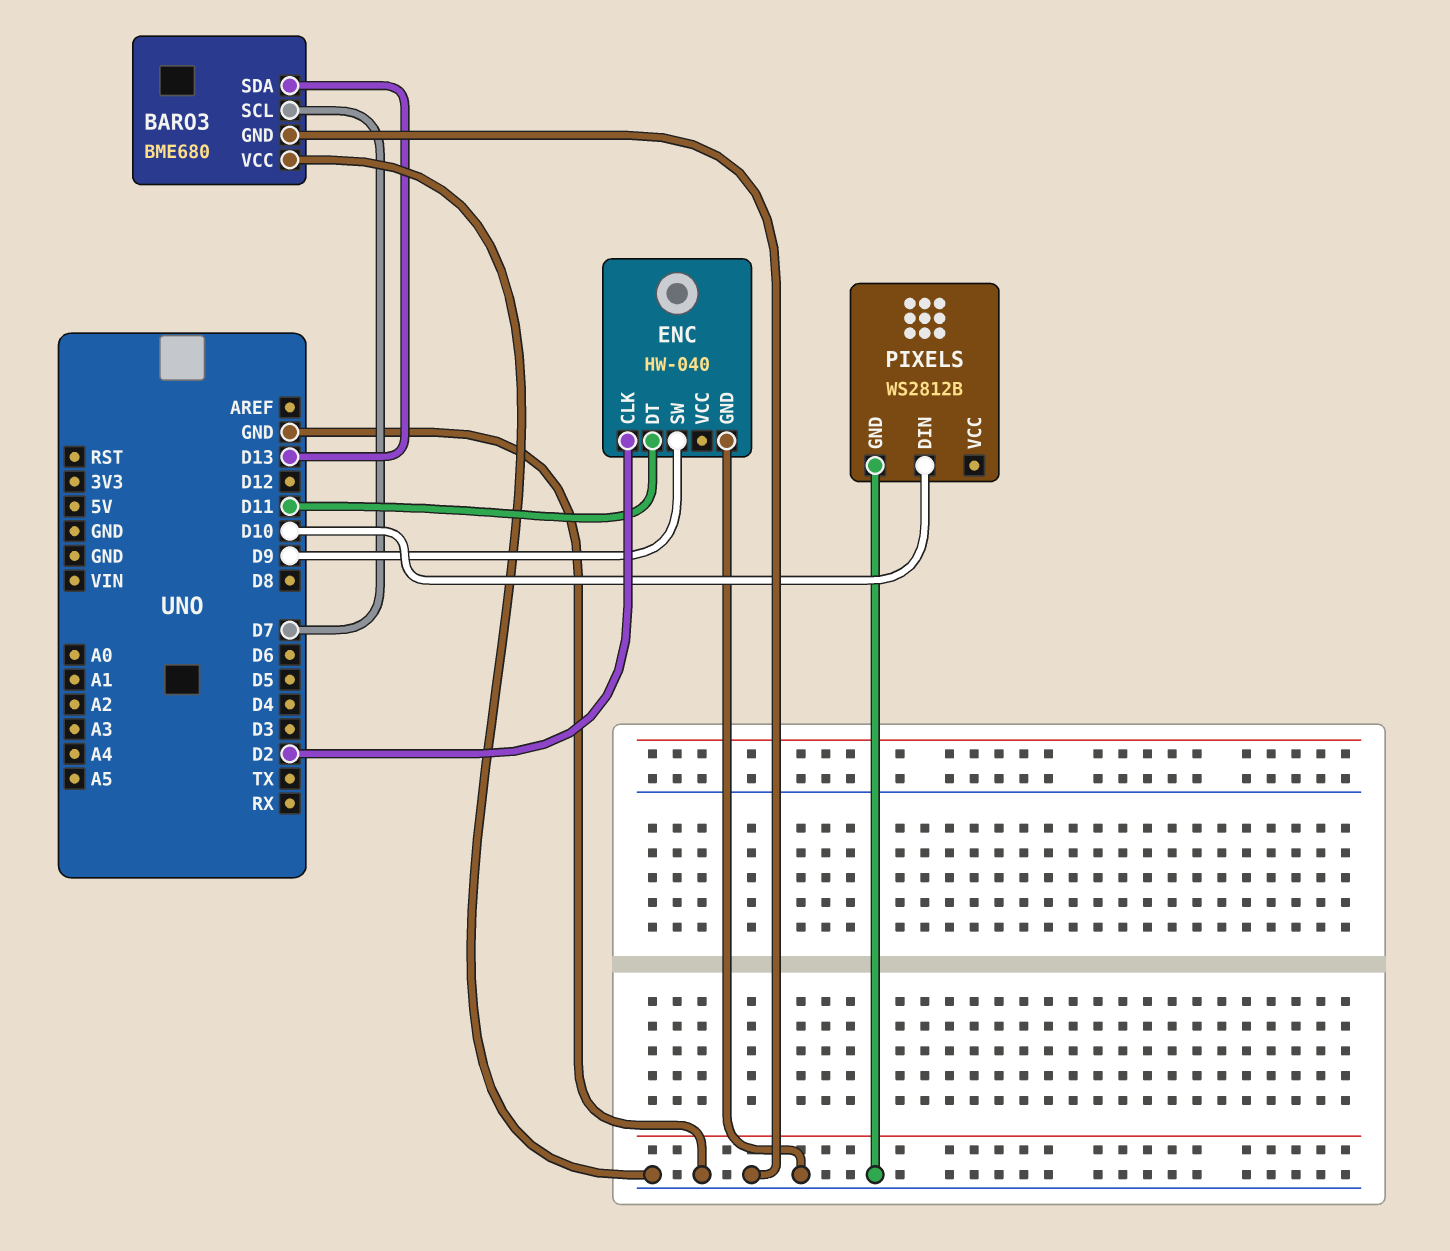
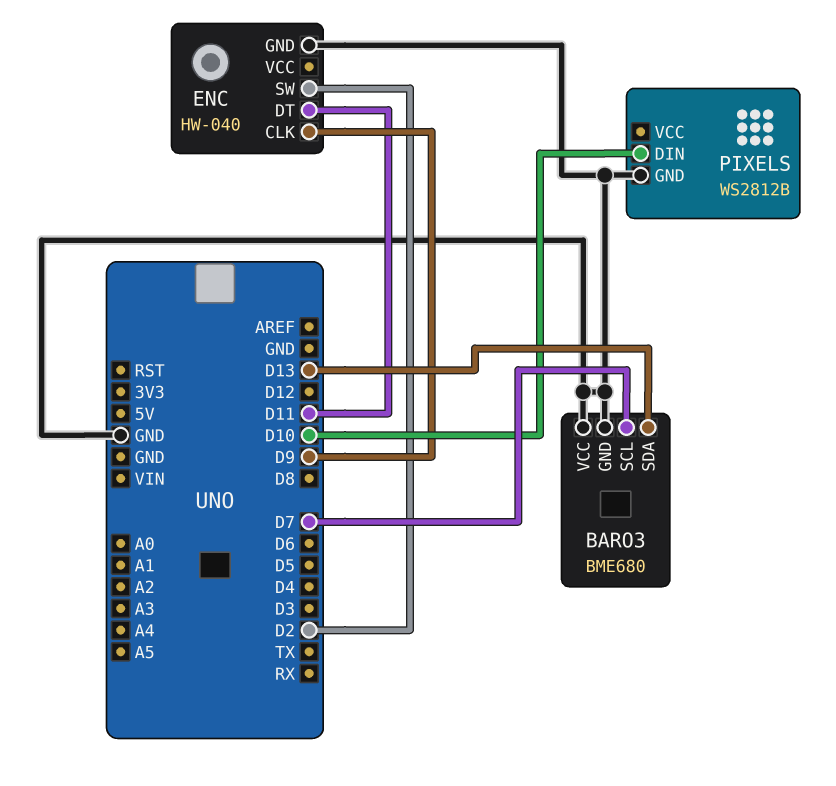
ENC pin CLK: D2 -> D9
ENC pin SW: D9 -> D2

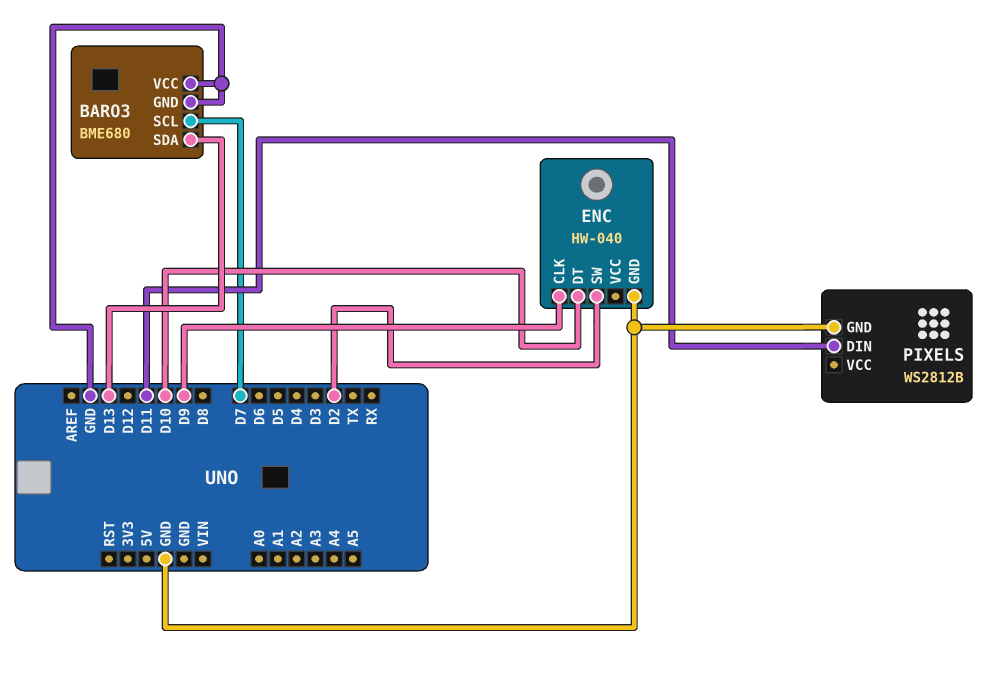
ENC pin DT: D11 -> D10
PIXELS pin DIN: D10 -> D11

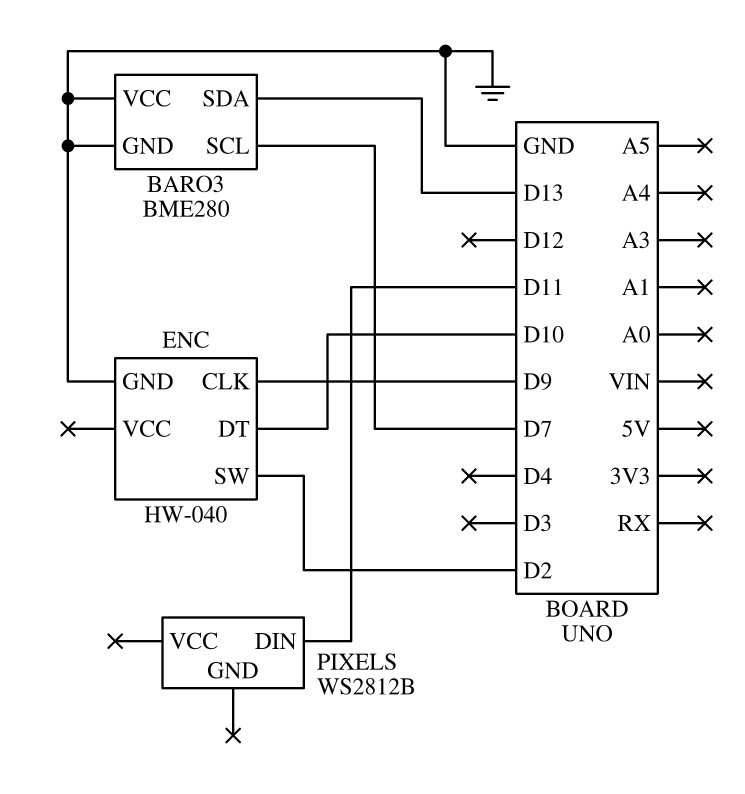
BARO3: BME680 -> BME280
PIXELS pin GND: GND -> none

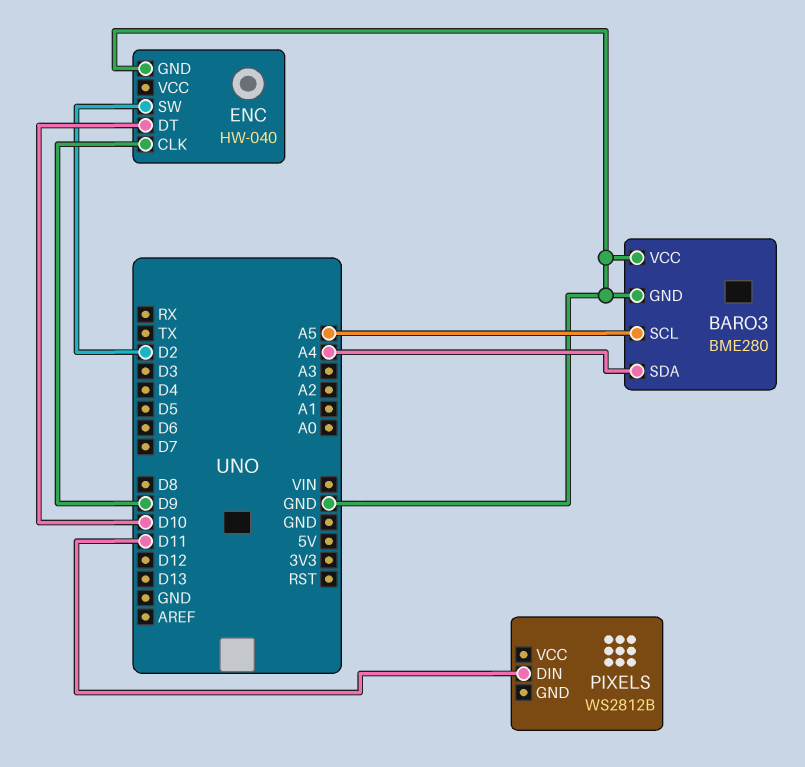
BARO3 pin SCL: D7 -> A5
BARO3 pin SDA: D13 -> A4

